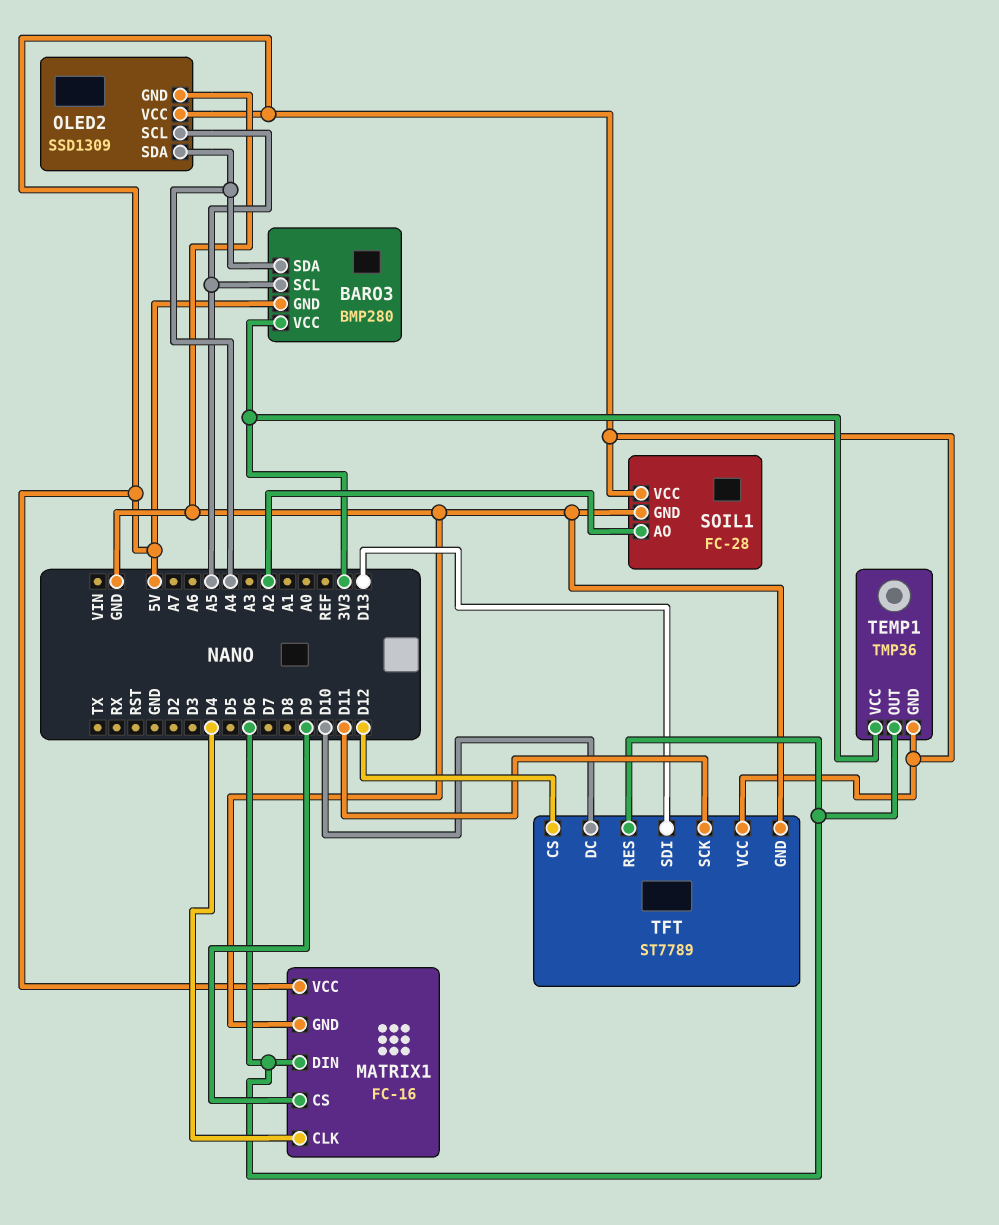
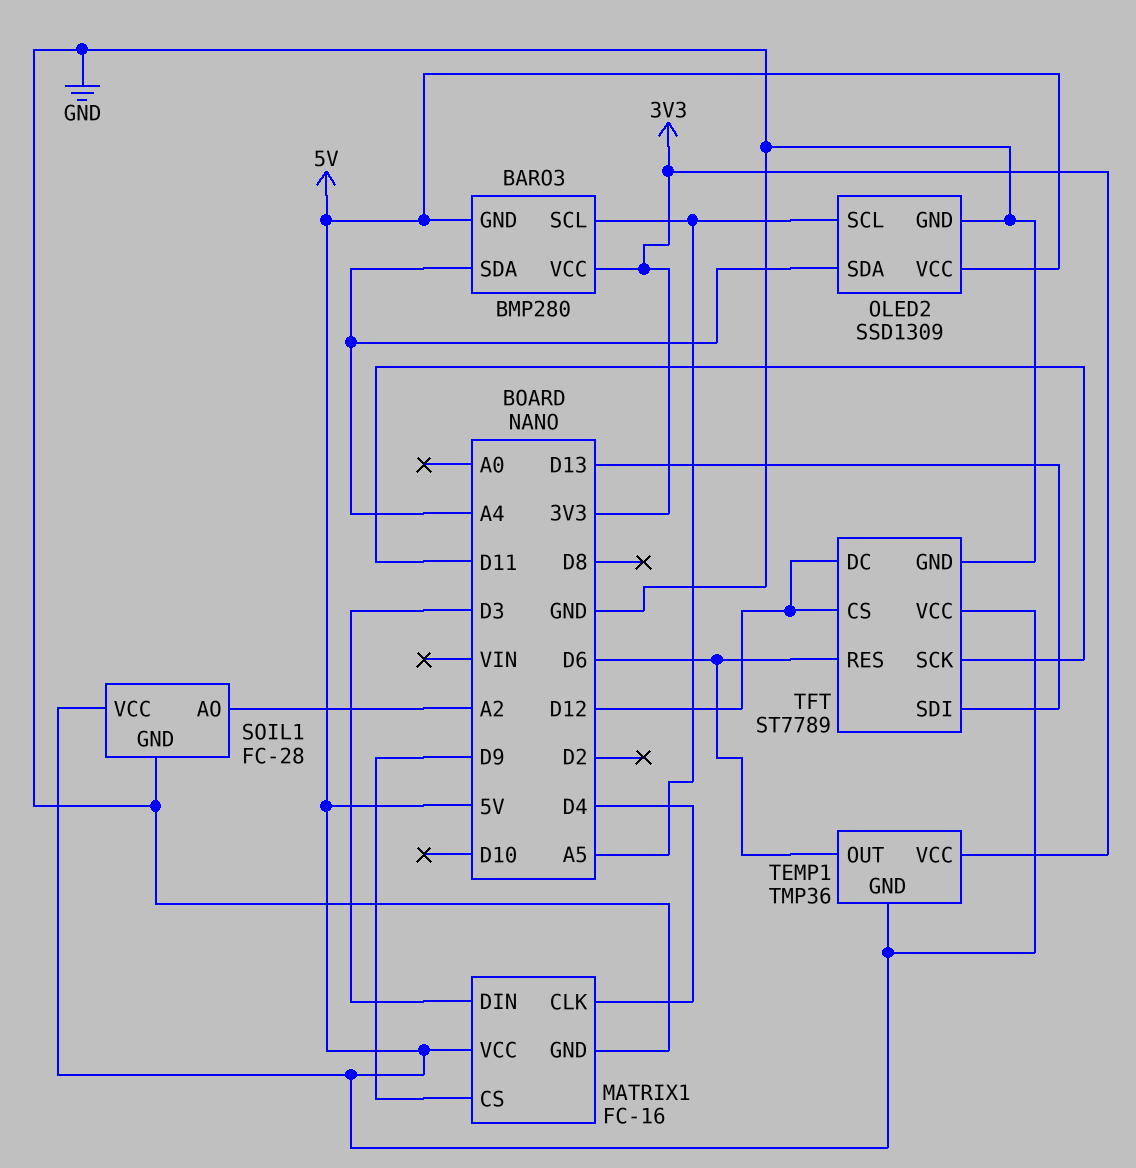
MATRIX1 pin DIN: D6 -> D3
TFT pin DC: D10 -> D12

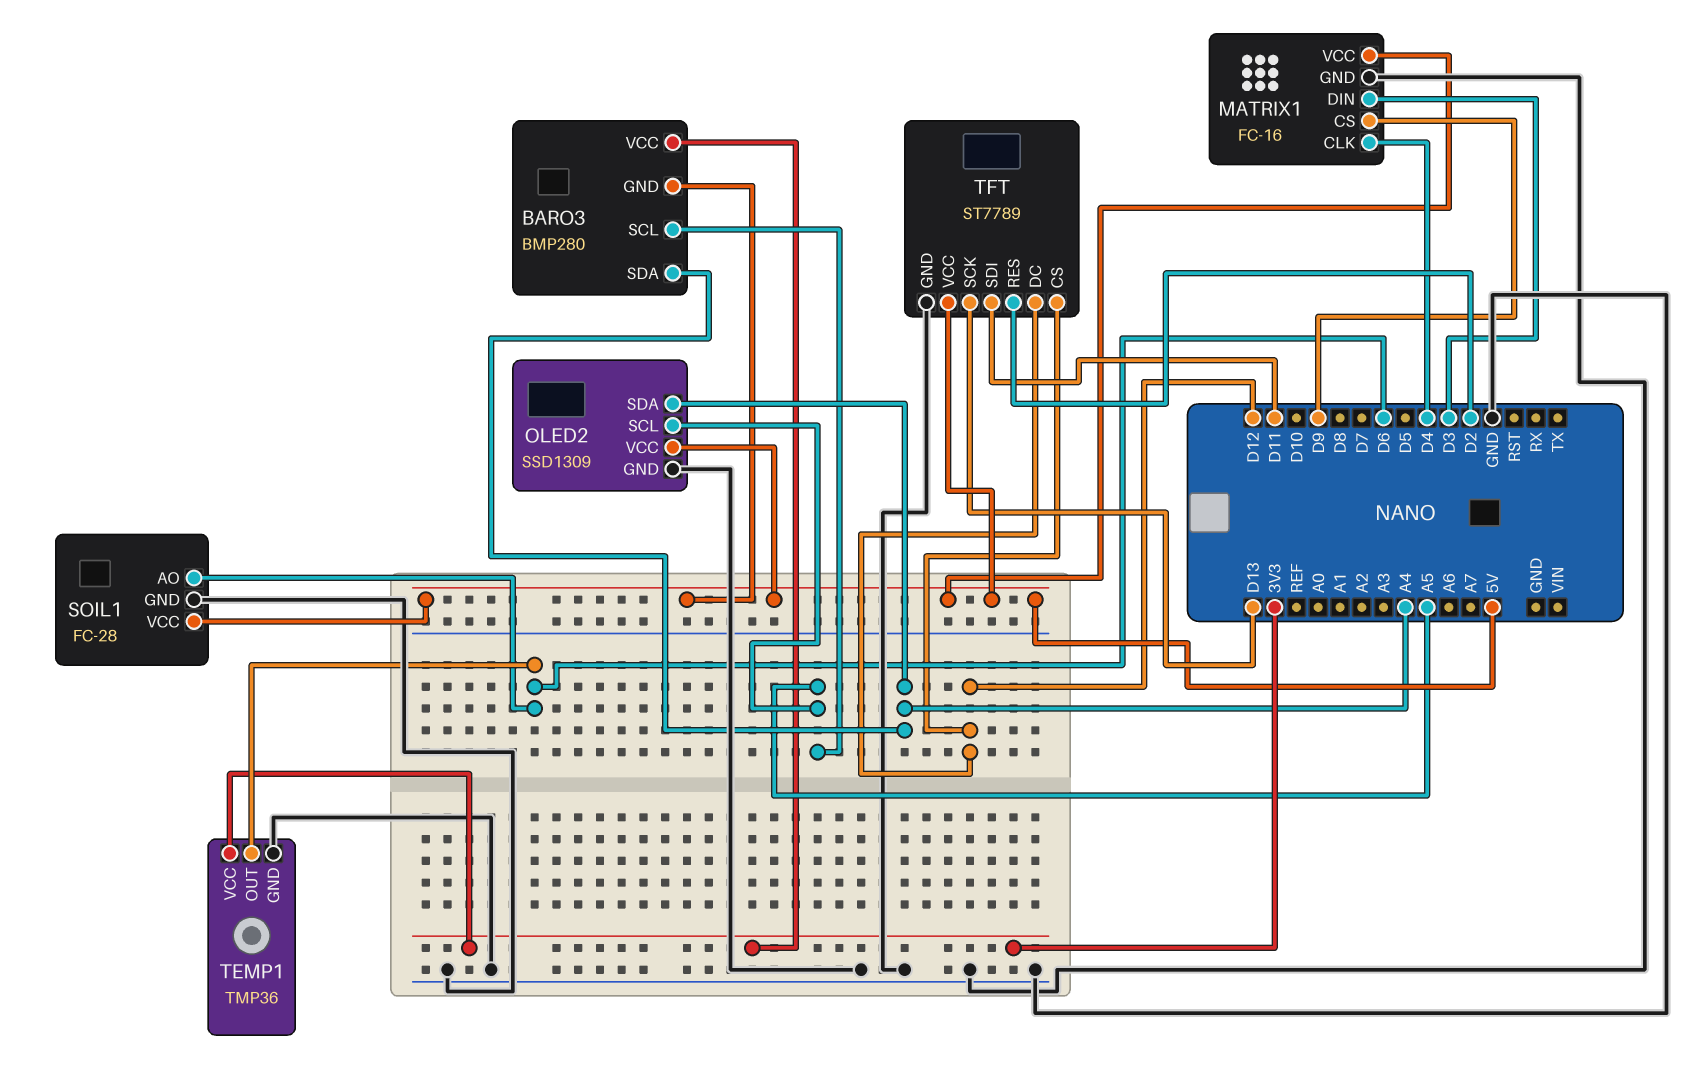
SOIL1 pin AO: A2 -> D6
TEMP1 pin GND: 5V -> GND
TFT pin RES: D6 -> D2
TFT pin SCK: D11 -> D13
TFT pin SDI: D13 -> D11

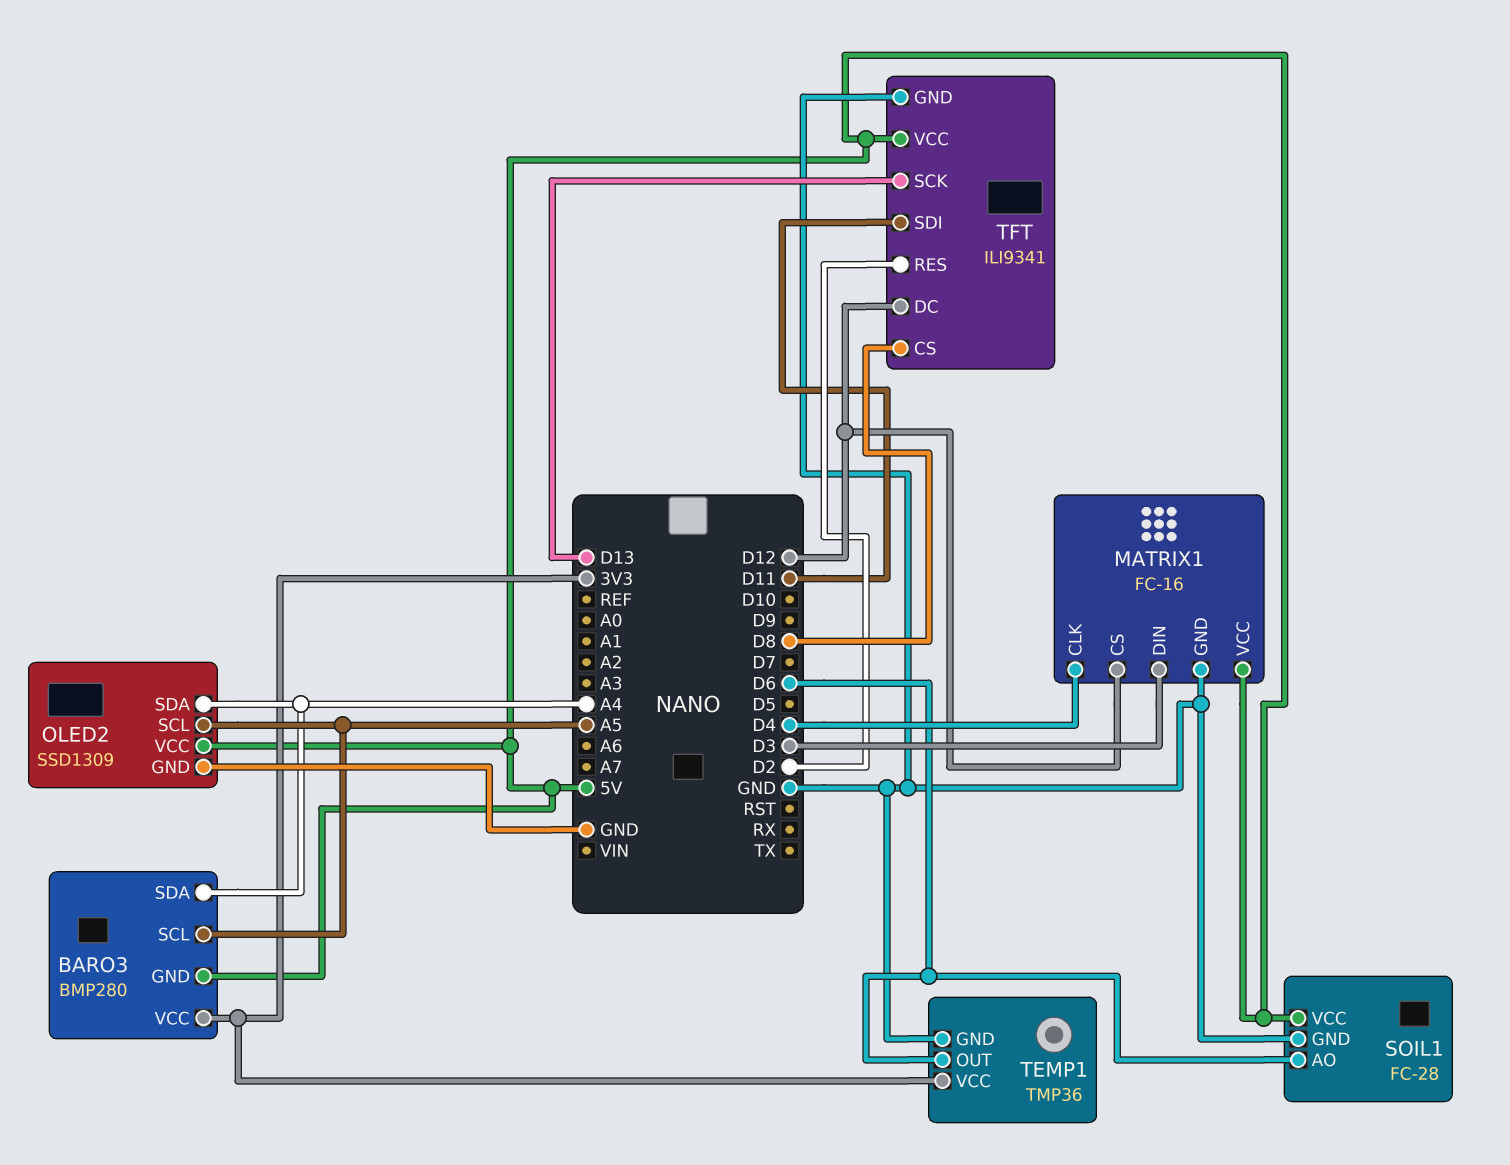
MATRIX1 pin CS: D9 -> D12
TFT: ST7789 -> ILI9341
TFT pin CS: D12 -> D8

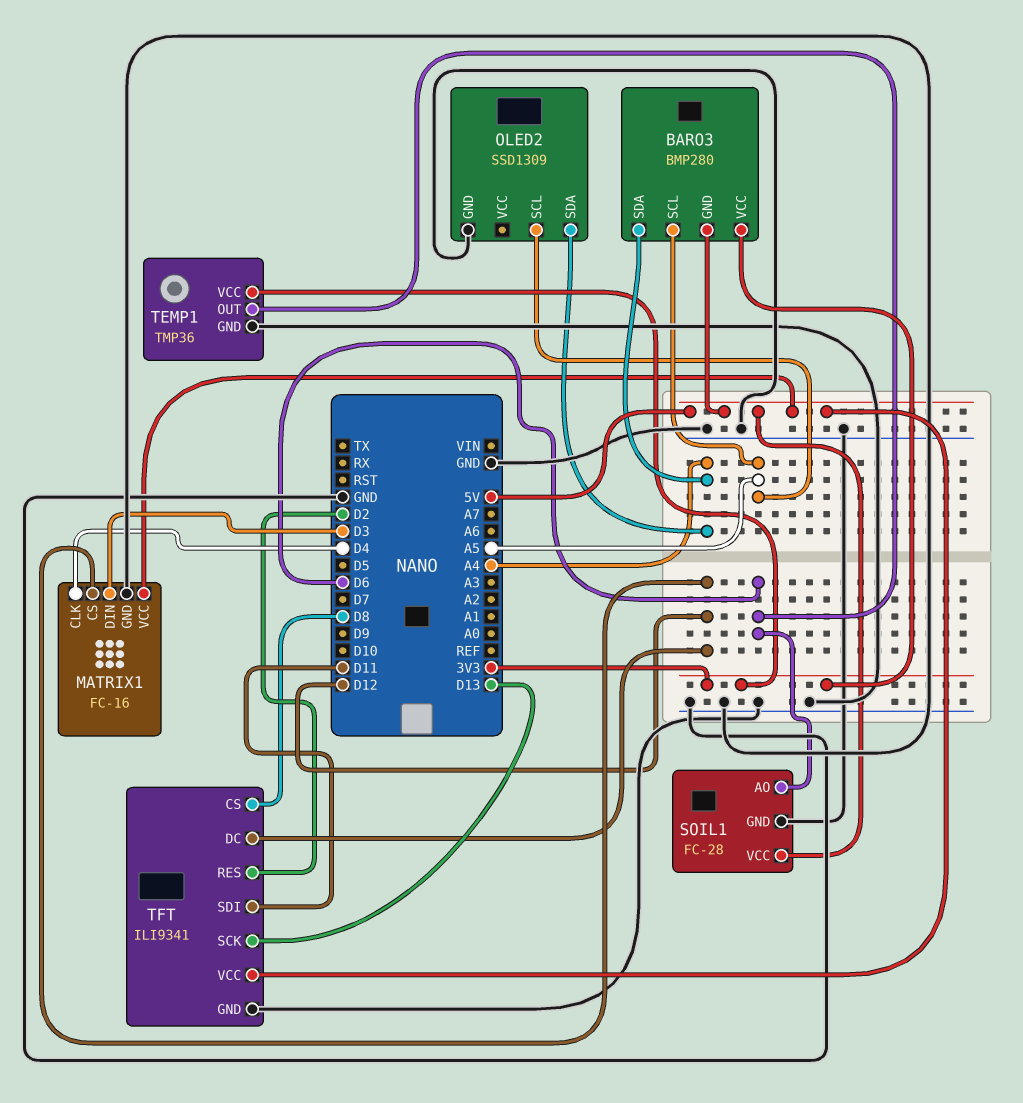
OLED2 pin VCC: 5V -> none

